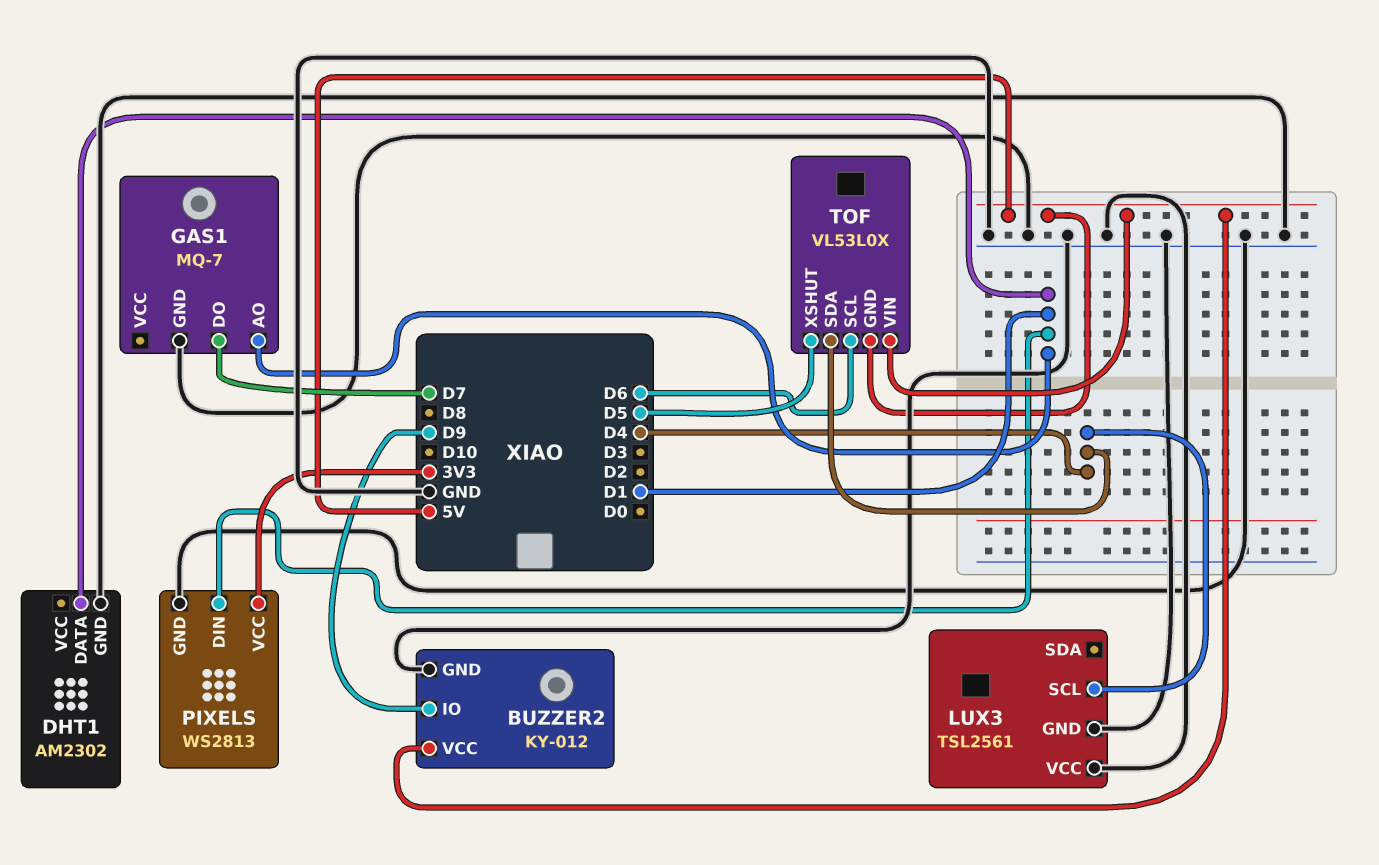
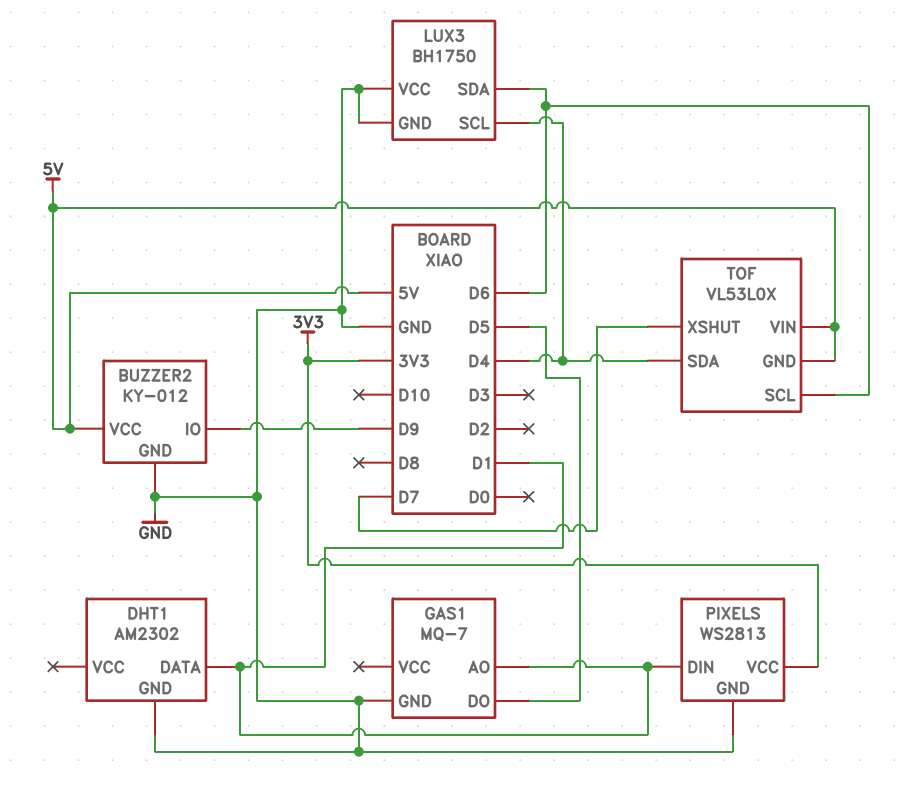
GAS1 pin DO: D7 -> D5
LUX3: TSL2561 -> BH1750
LUX3 pin SDA: none -> D6
TOF pin XSHUT: D5 -> D7

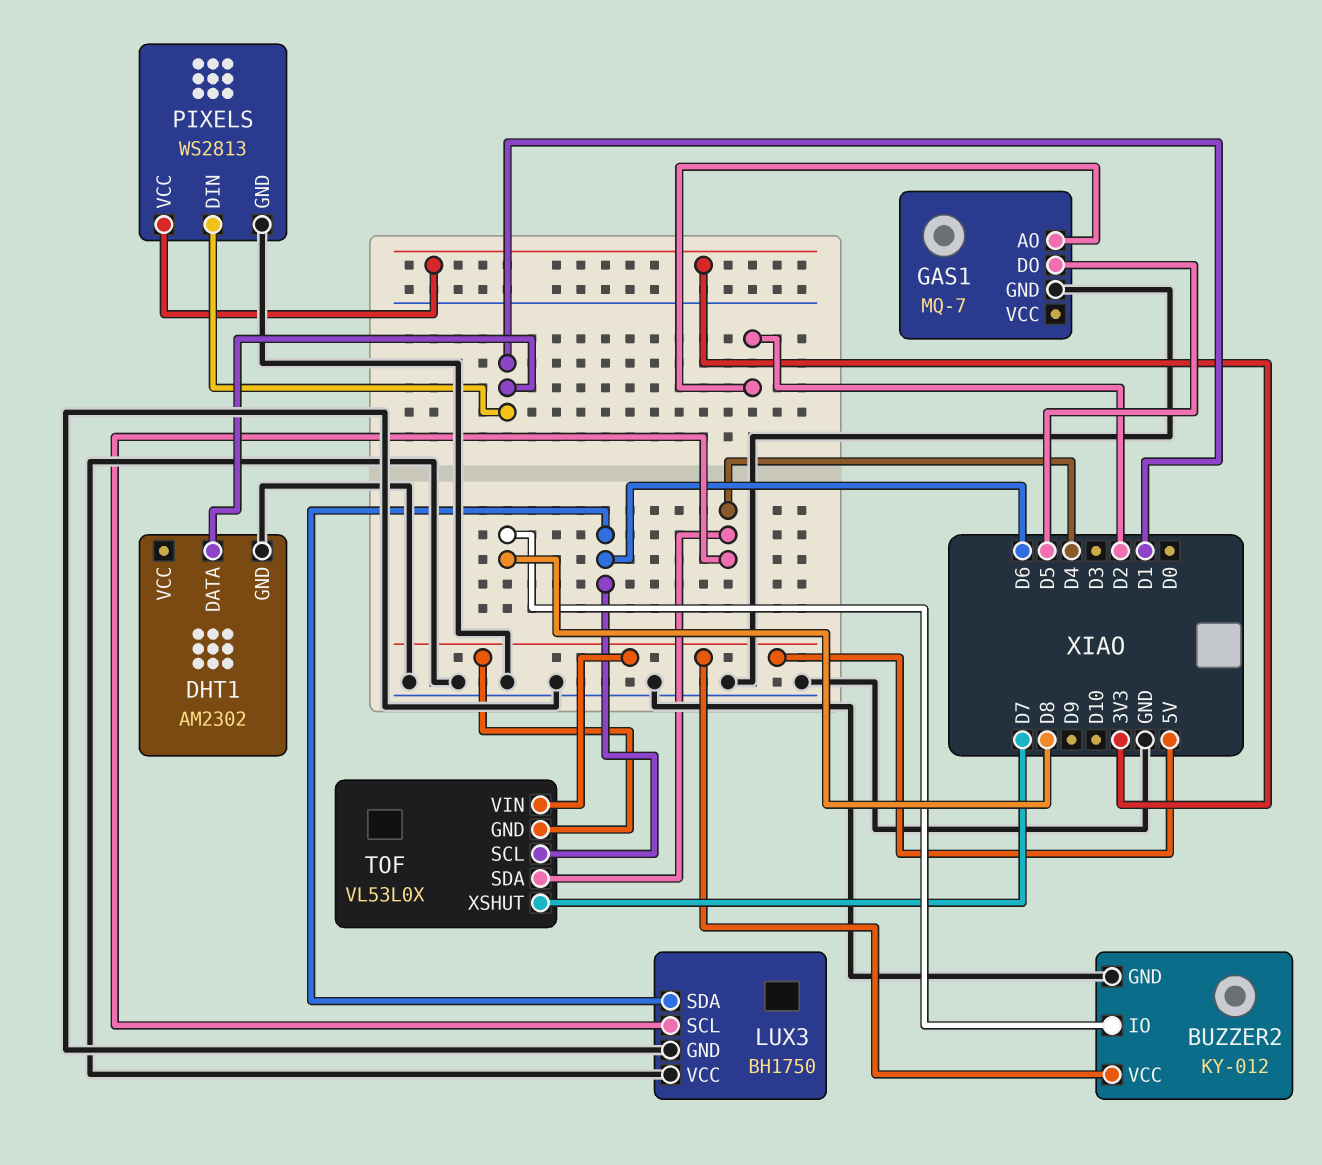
BUZZER2 pin IO: D9 -> D8
GAS1 pin AO: D1 -> D2

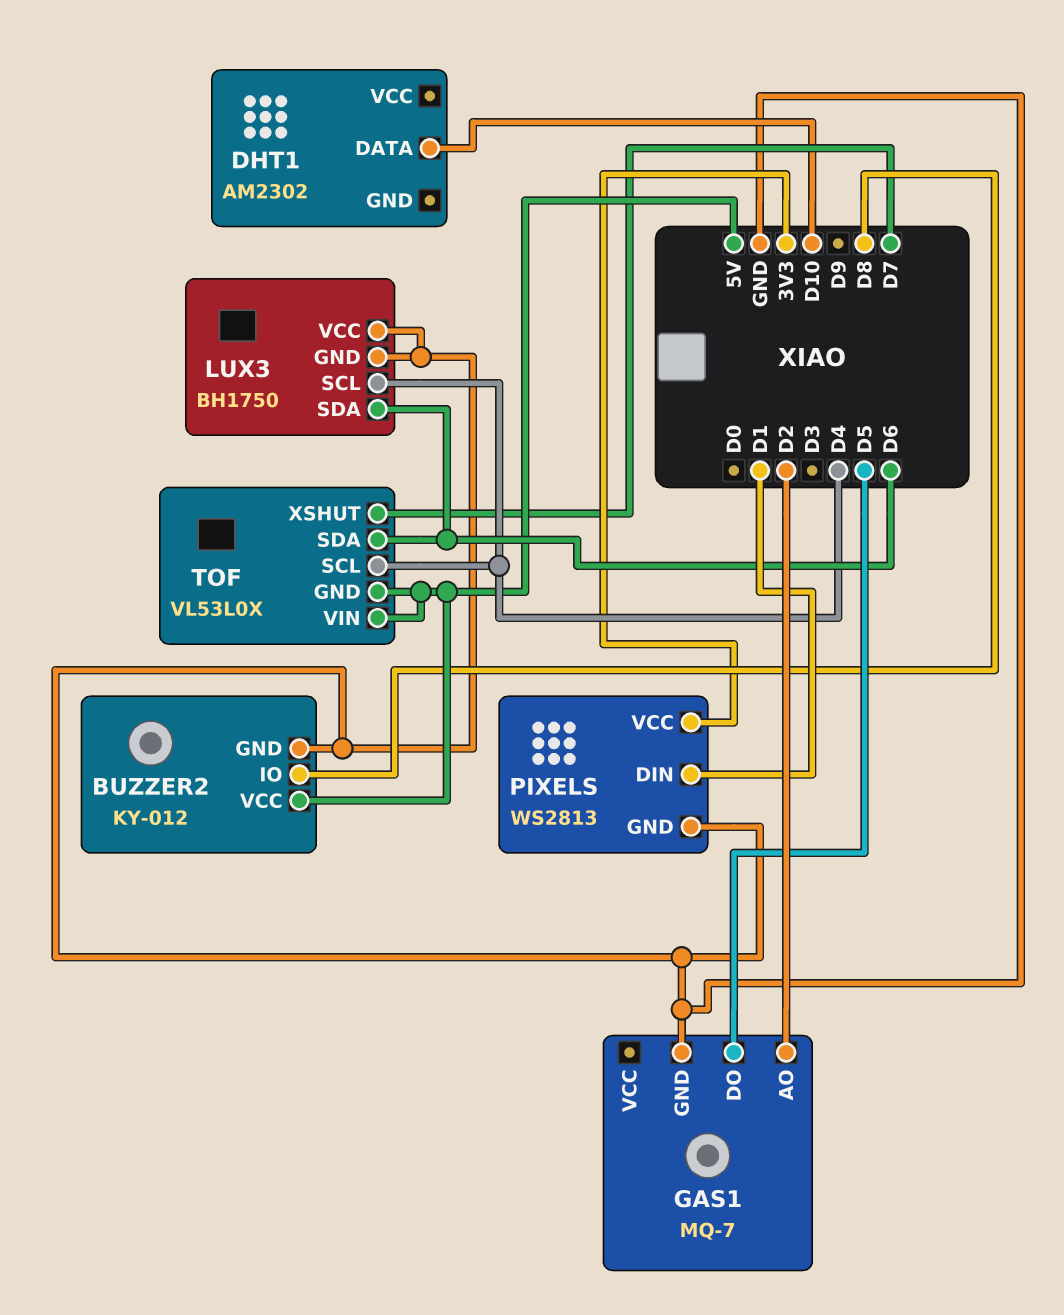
DHT1 pin DATA: D1 -> D10
DHT1 pin GND: GND -> none
TOF pin SCL: D6 -> D4
TOF pin SDA: D4 -> D6

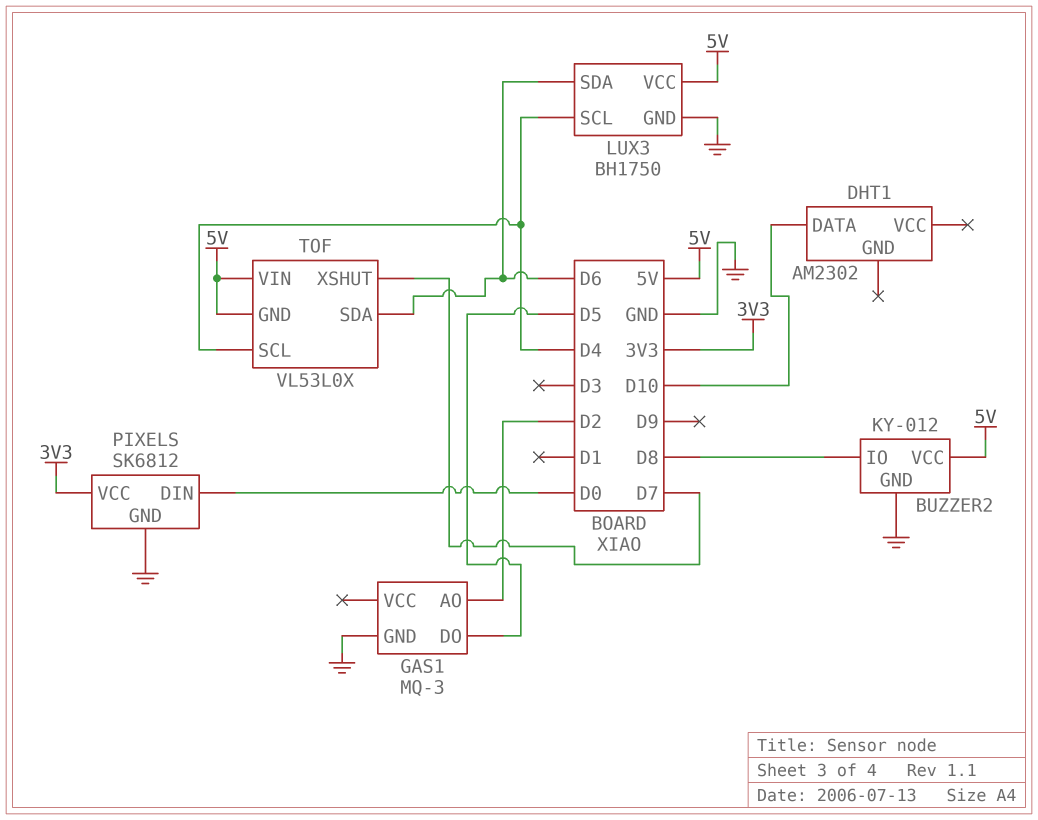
GAS1: MQ-7 -> MQ-3
LUX3 pin VCC: GND -> 5V
PIXELS: WS2813 -> SK6812
PIXELS pin DIN: D1 -> D0

